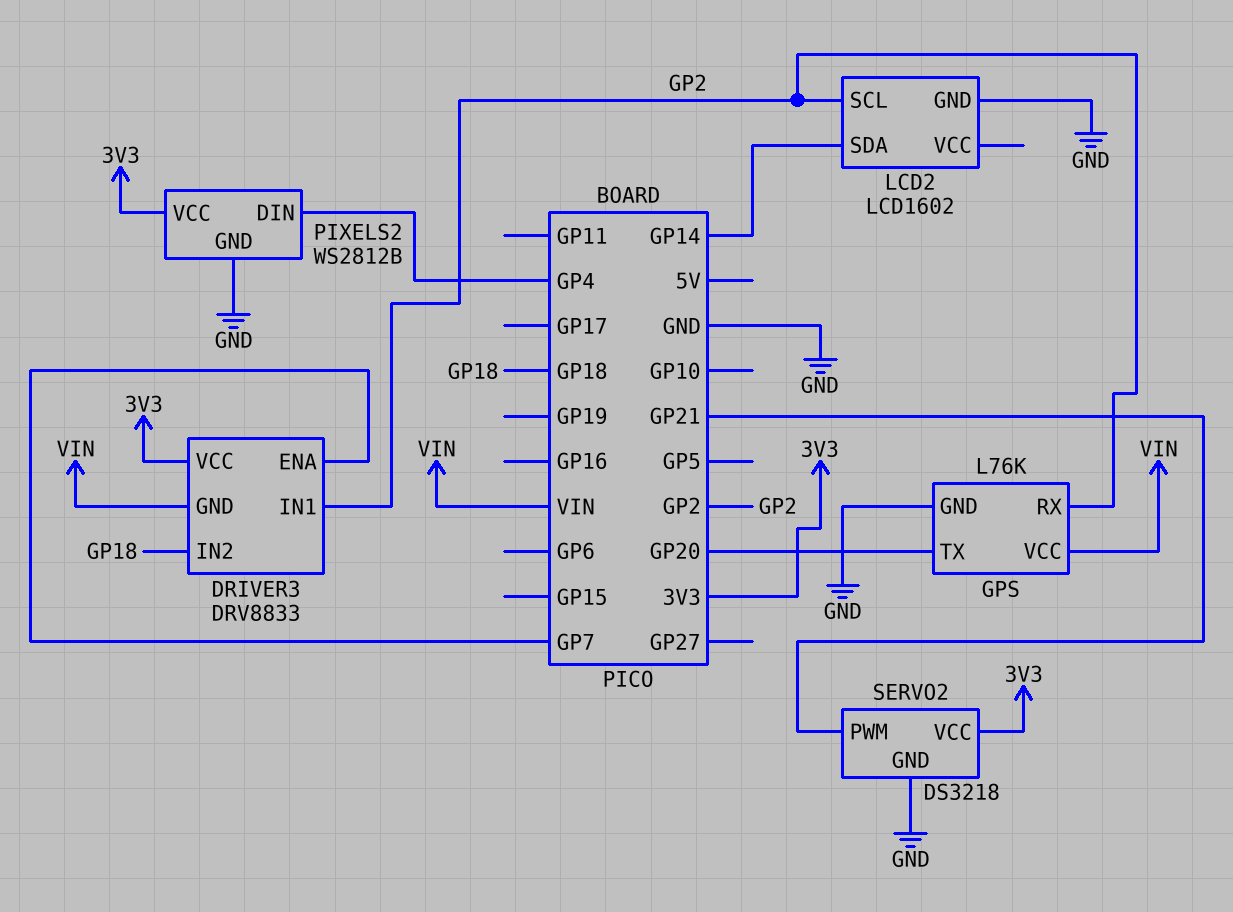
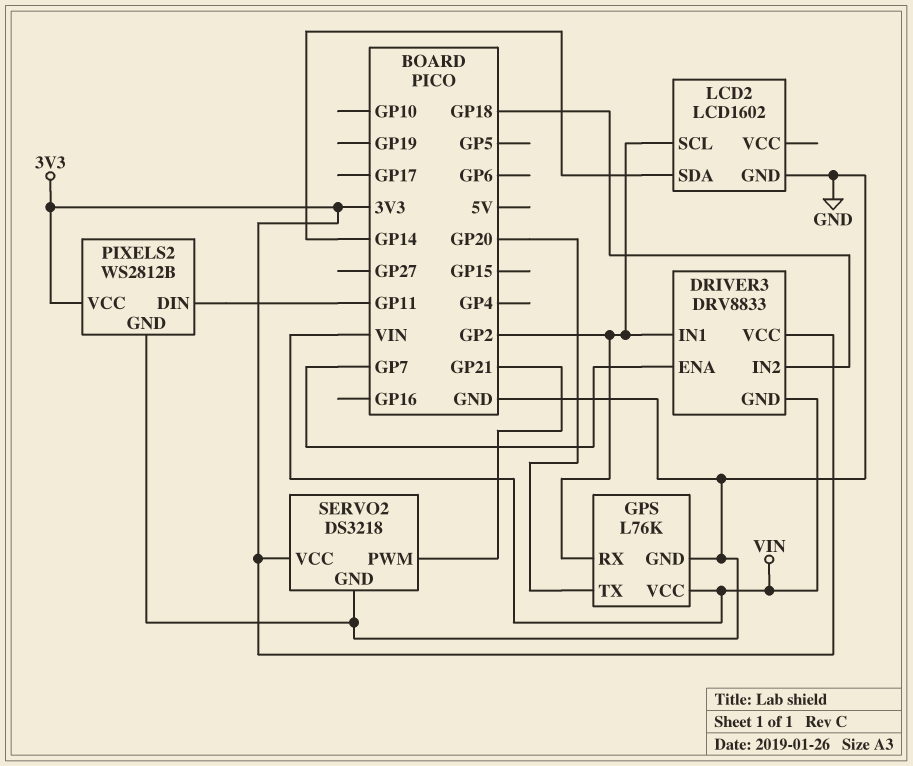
PIXELS2 pin DIN: GP4 -> GP11

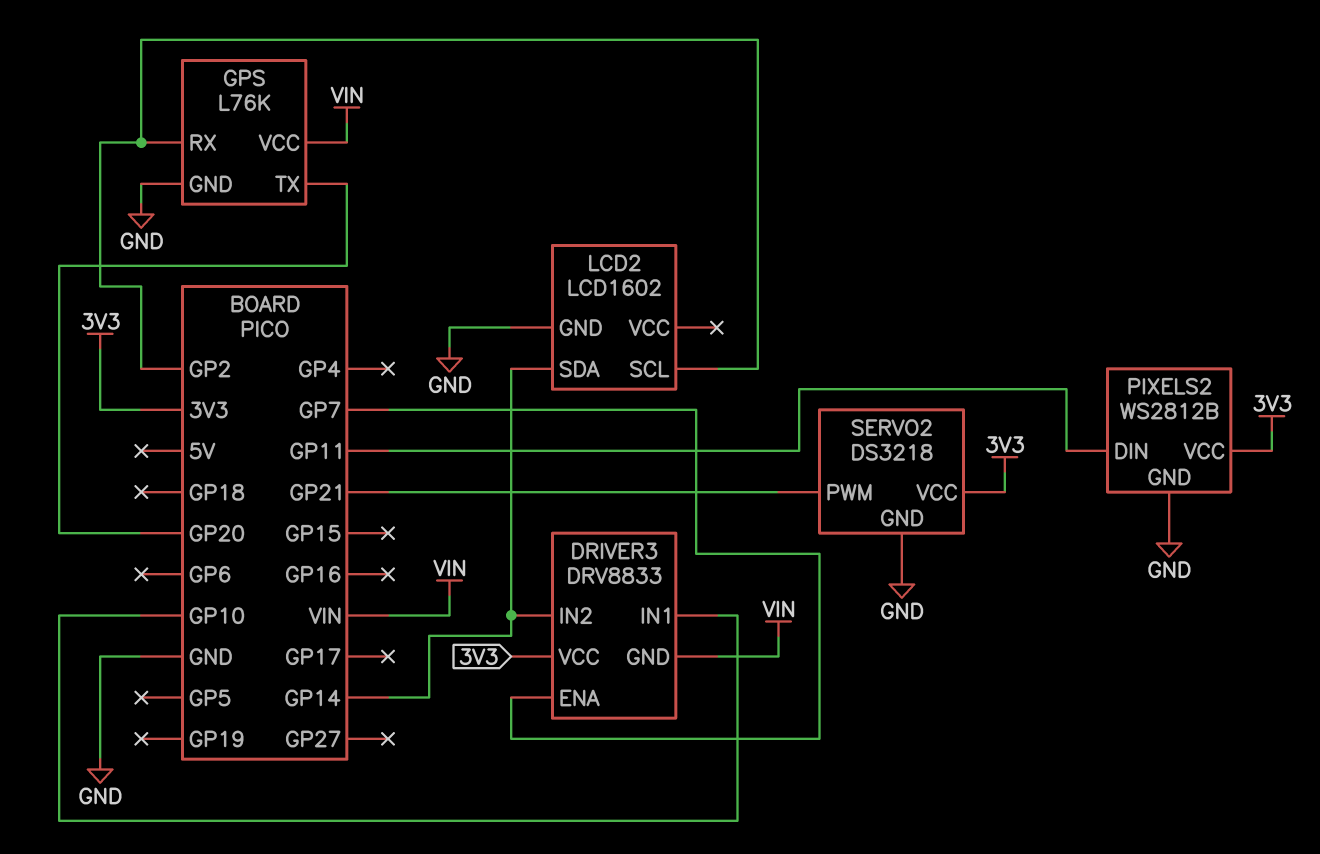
DRIVER3 pin IN1: GP2 -> GP10
DRIVER3 pin IN2: GP18 -> GP14

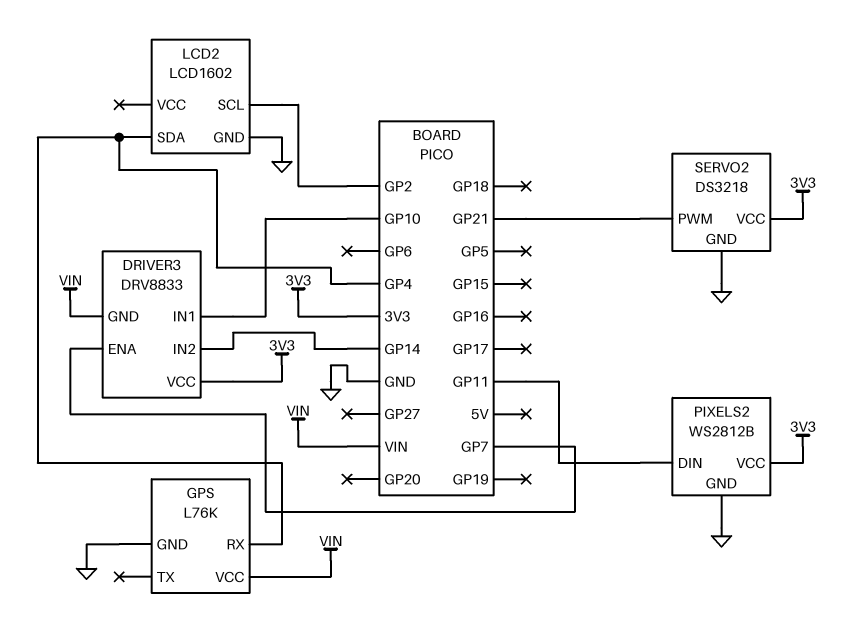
GPS pin RX: GP2 -> GP4
GPS pin TX: GP20 -> none
LCD2 pin SDA: GP14 -> GP4

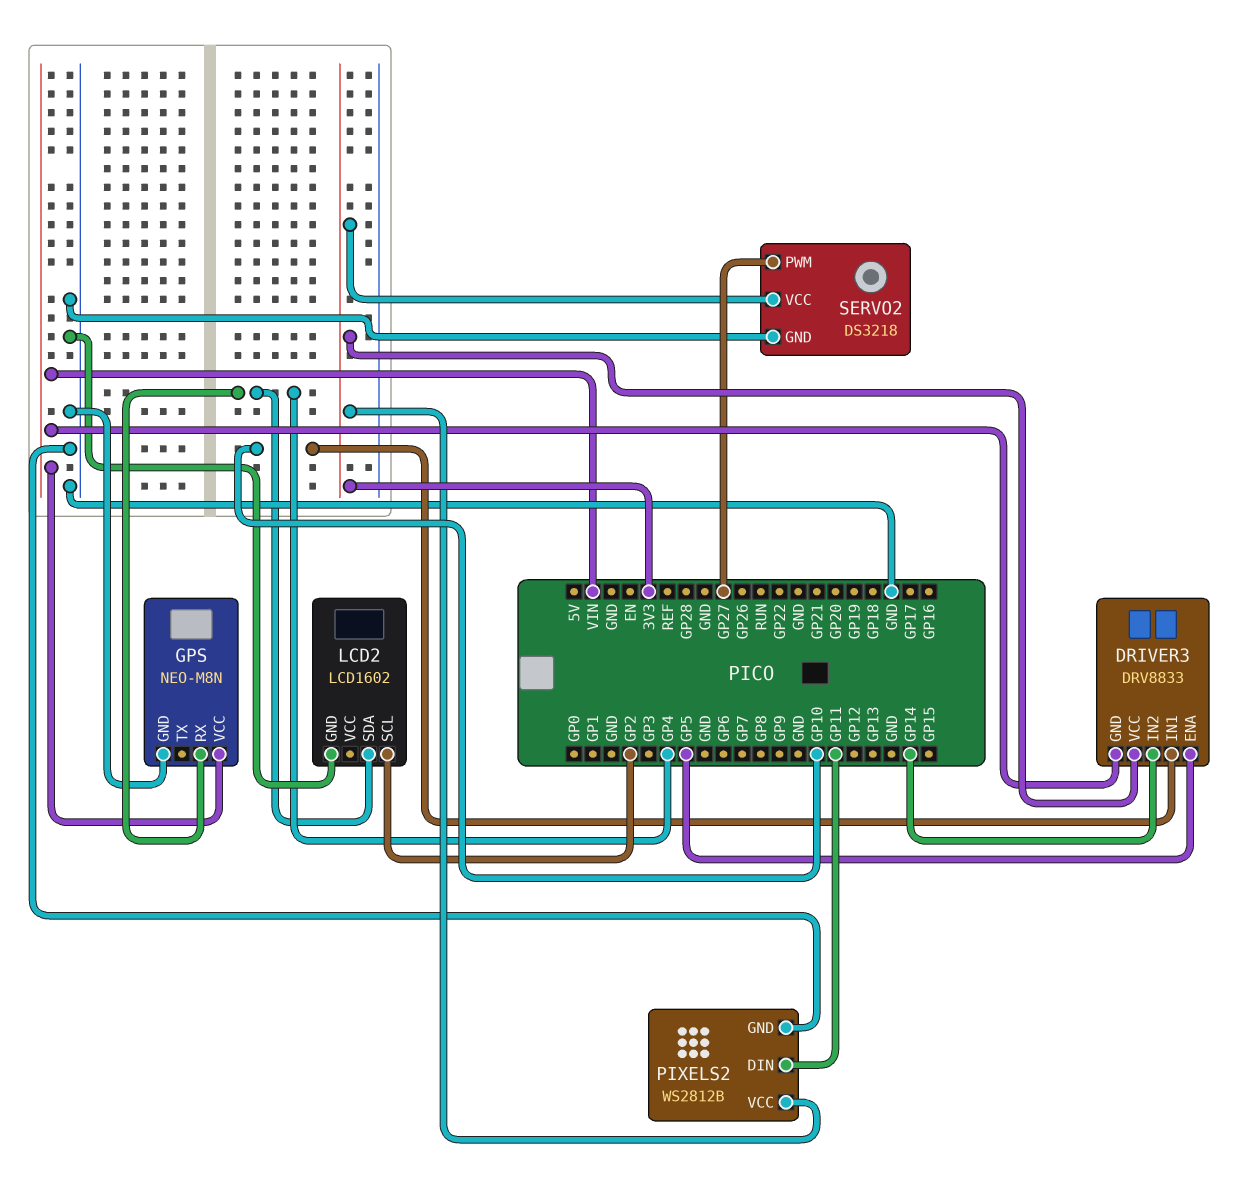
DRIVER3 pin ENA: GP7 -> GP5
GPS: L76K -> NEO-M8N
SERVO2 pin PWM: GP21 -> GP27

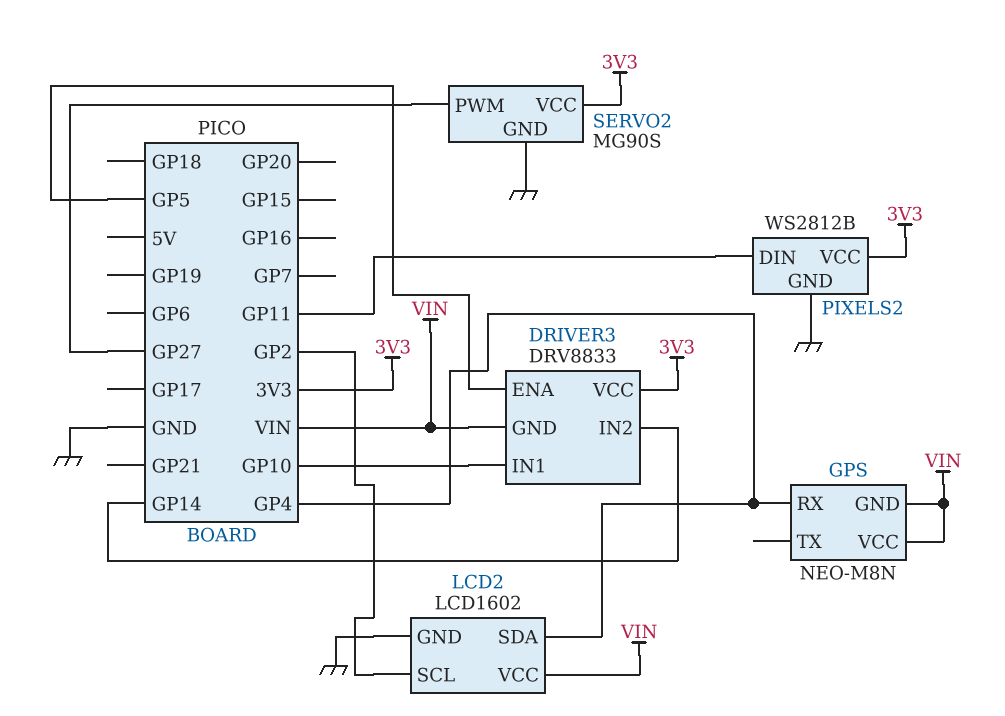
GPS pin GND: GND -> VIN
LCD2 pin VCC: none -> VIN
SERVO2: DS3218 -> MG90S

